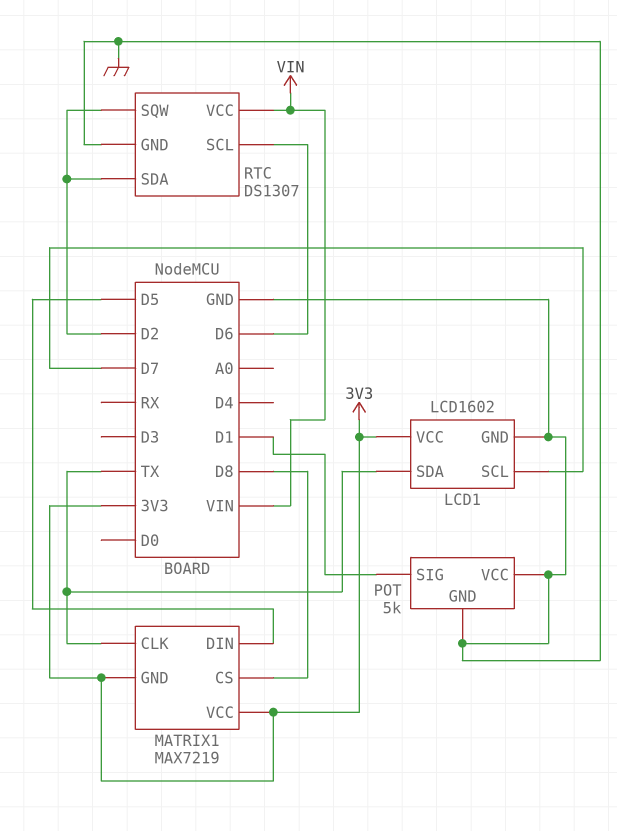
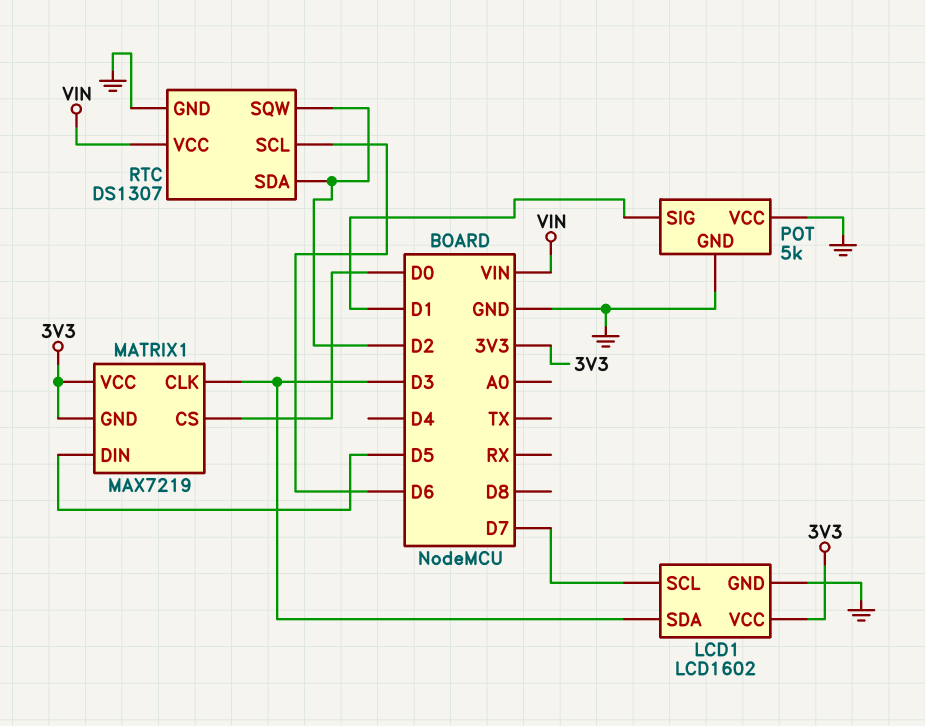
LCD1 pin SDA: TX -> D3
MATRIX1 pin CLK: TX -> D3
MATRIX1 pin CS: D8 -> D0

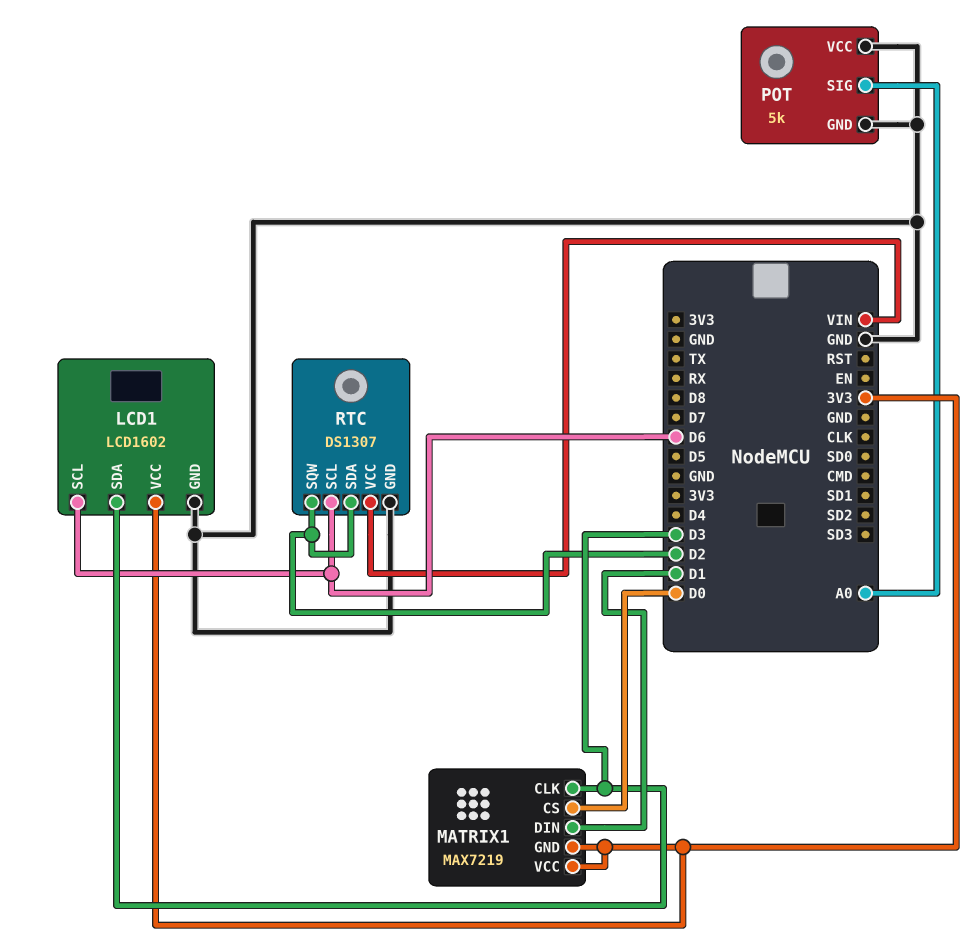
LCD1 pin SCL: D7 -> D6
MATRIX1 pin DIN: D5 -> D1
POT pin SIG: D1 -> A0

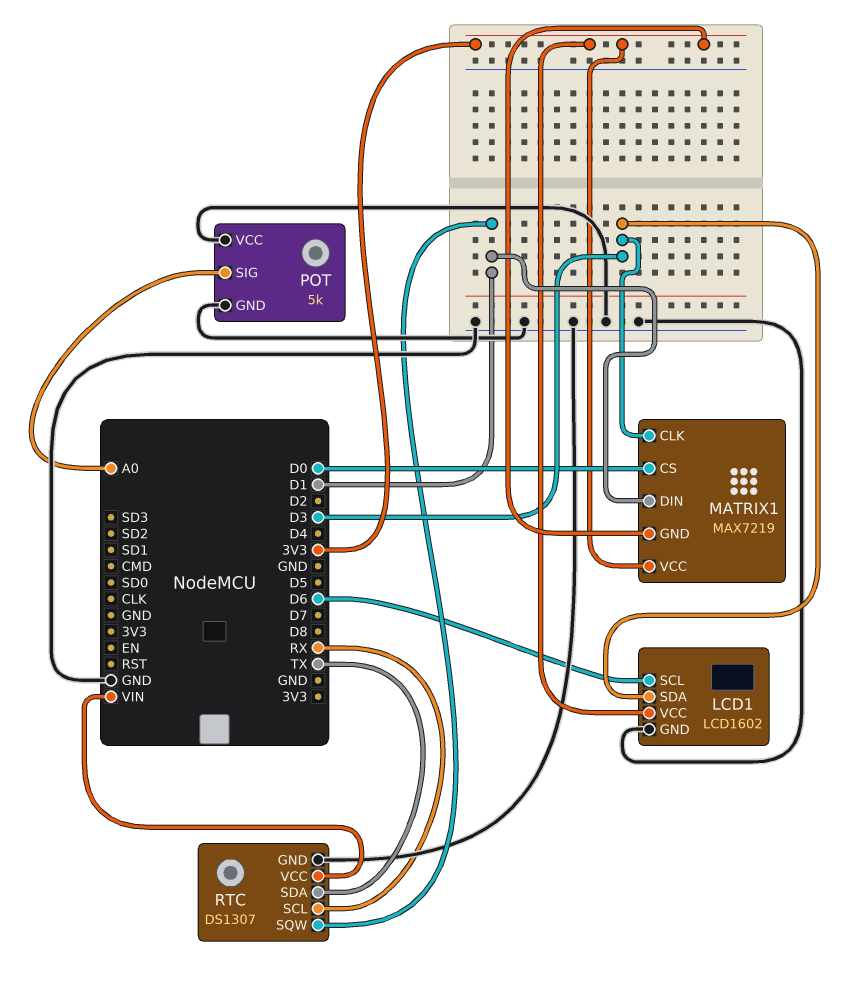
RTC pin SCL: D6 -> RX
RTC pin SDA: D2 -> TX
RTC pin SQW: D2 -> D1

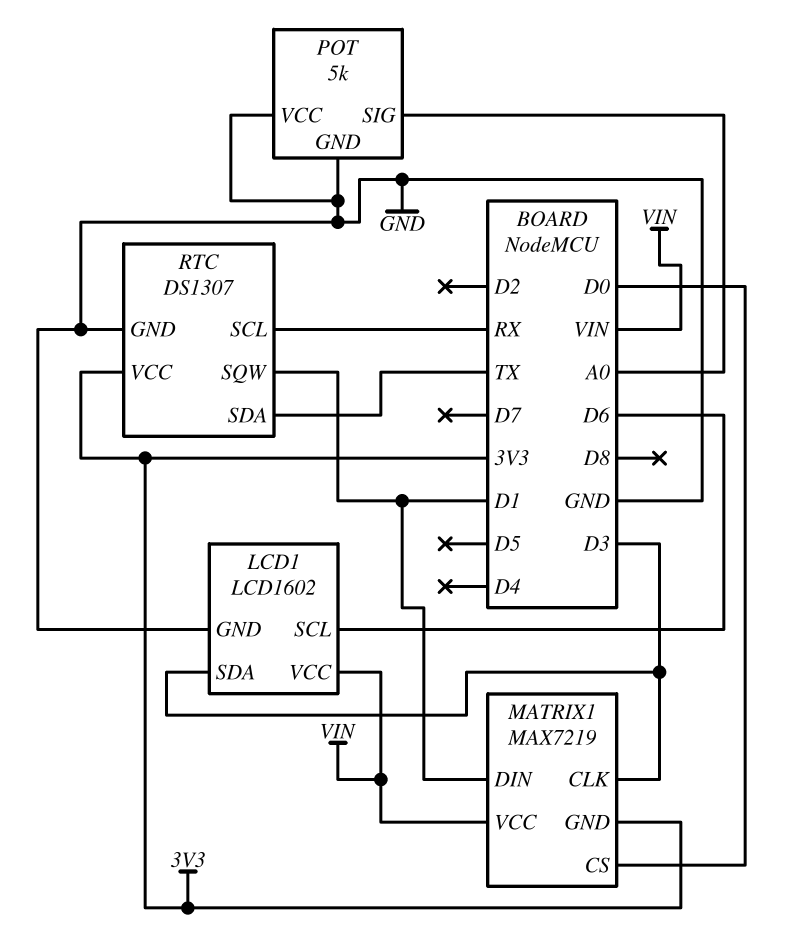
LCD1 pin VCC: 3V3 -> VIN
MATRIX1 pin VCC: 3V3 -> VIN
RTC pin VCC: VIN -> 3V3

